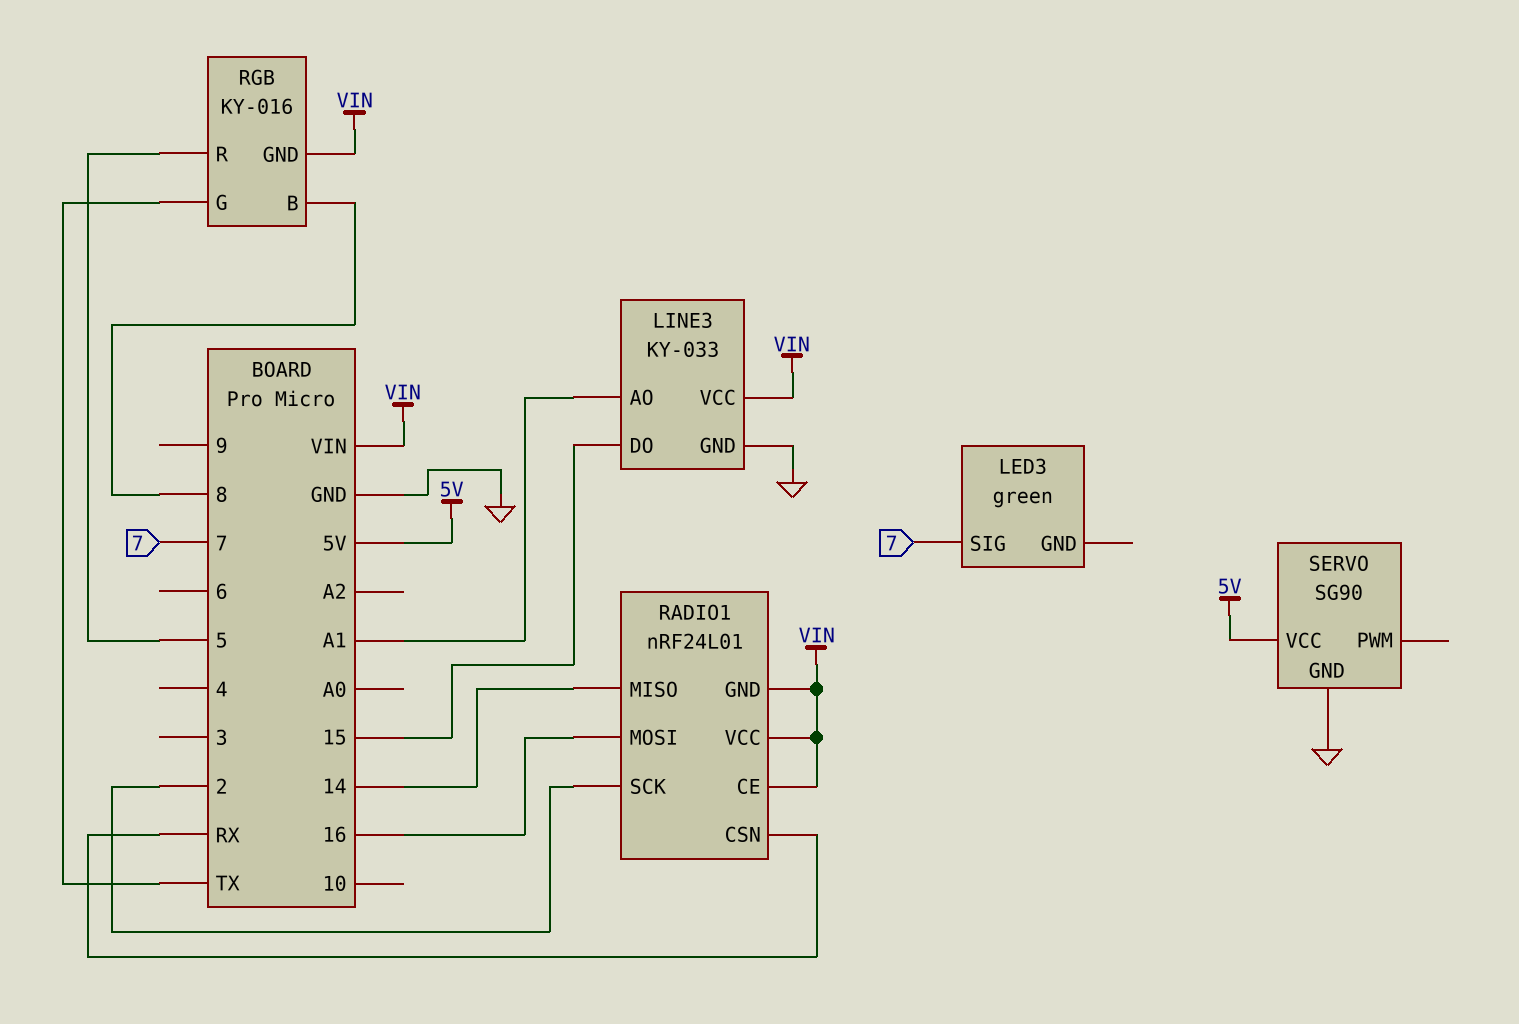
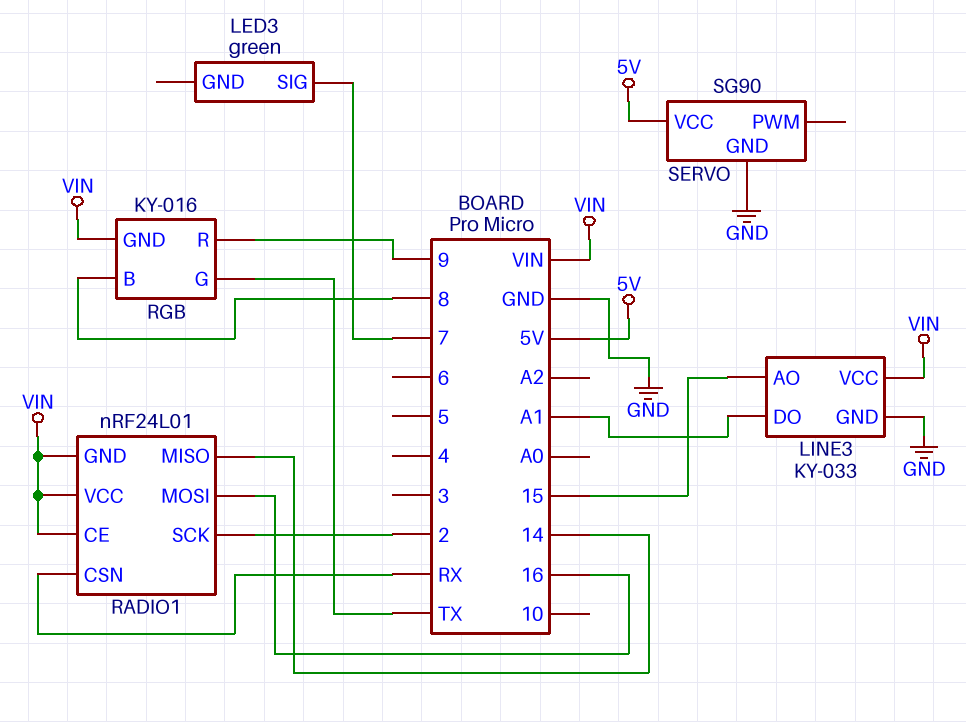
LINE3 pin AO: A1 -> 15
LINE3 pin DO: 15 -> A1
RGB pin R: 5 -> 9

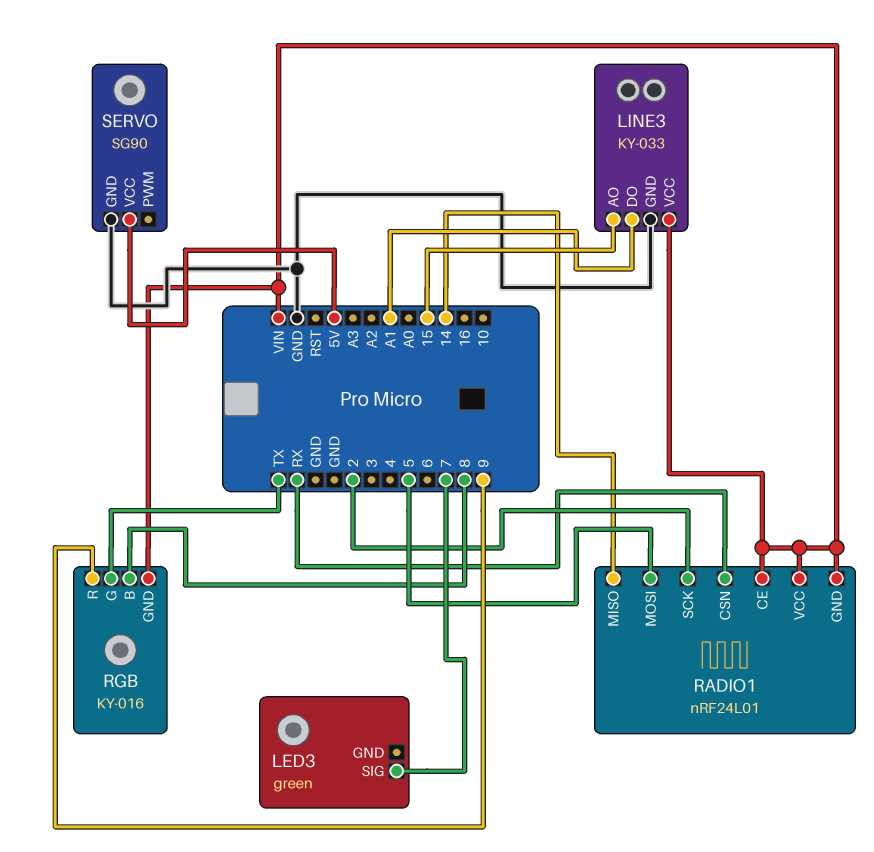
RADIO1 pin MOSI: 16 -> 5

